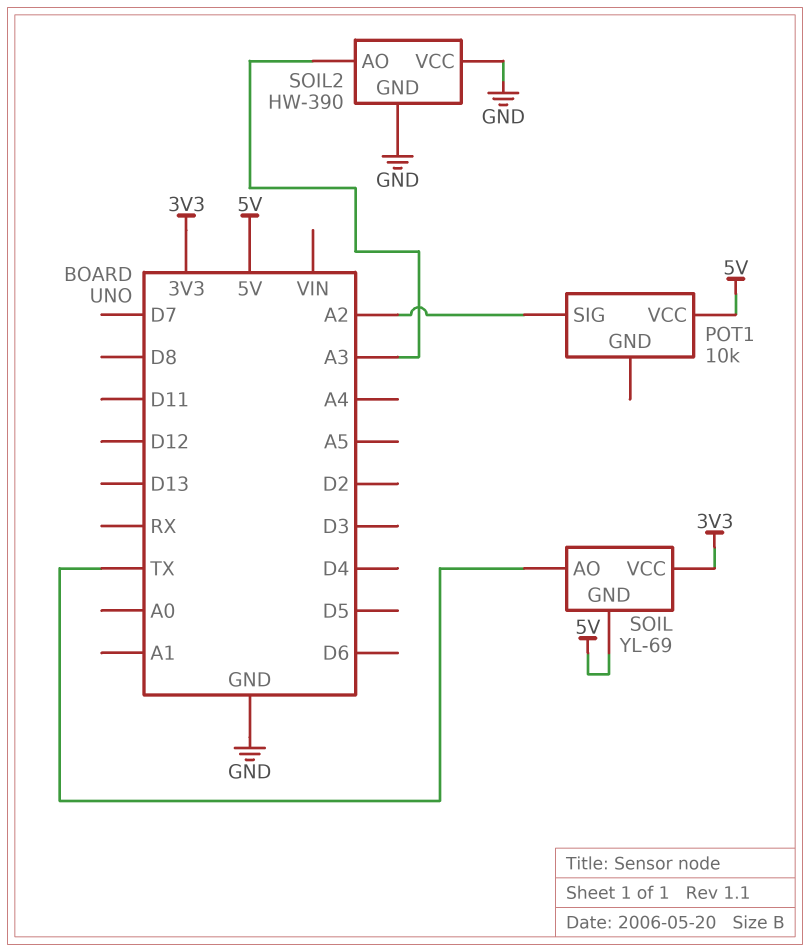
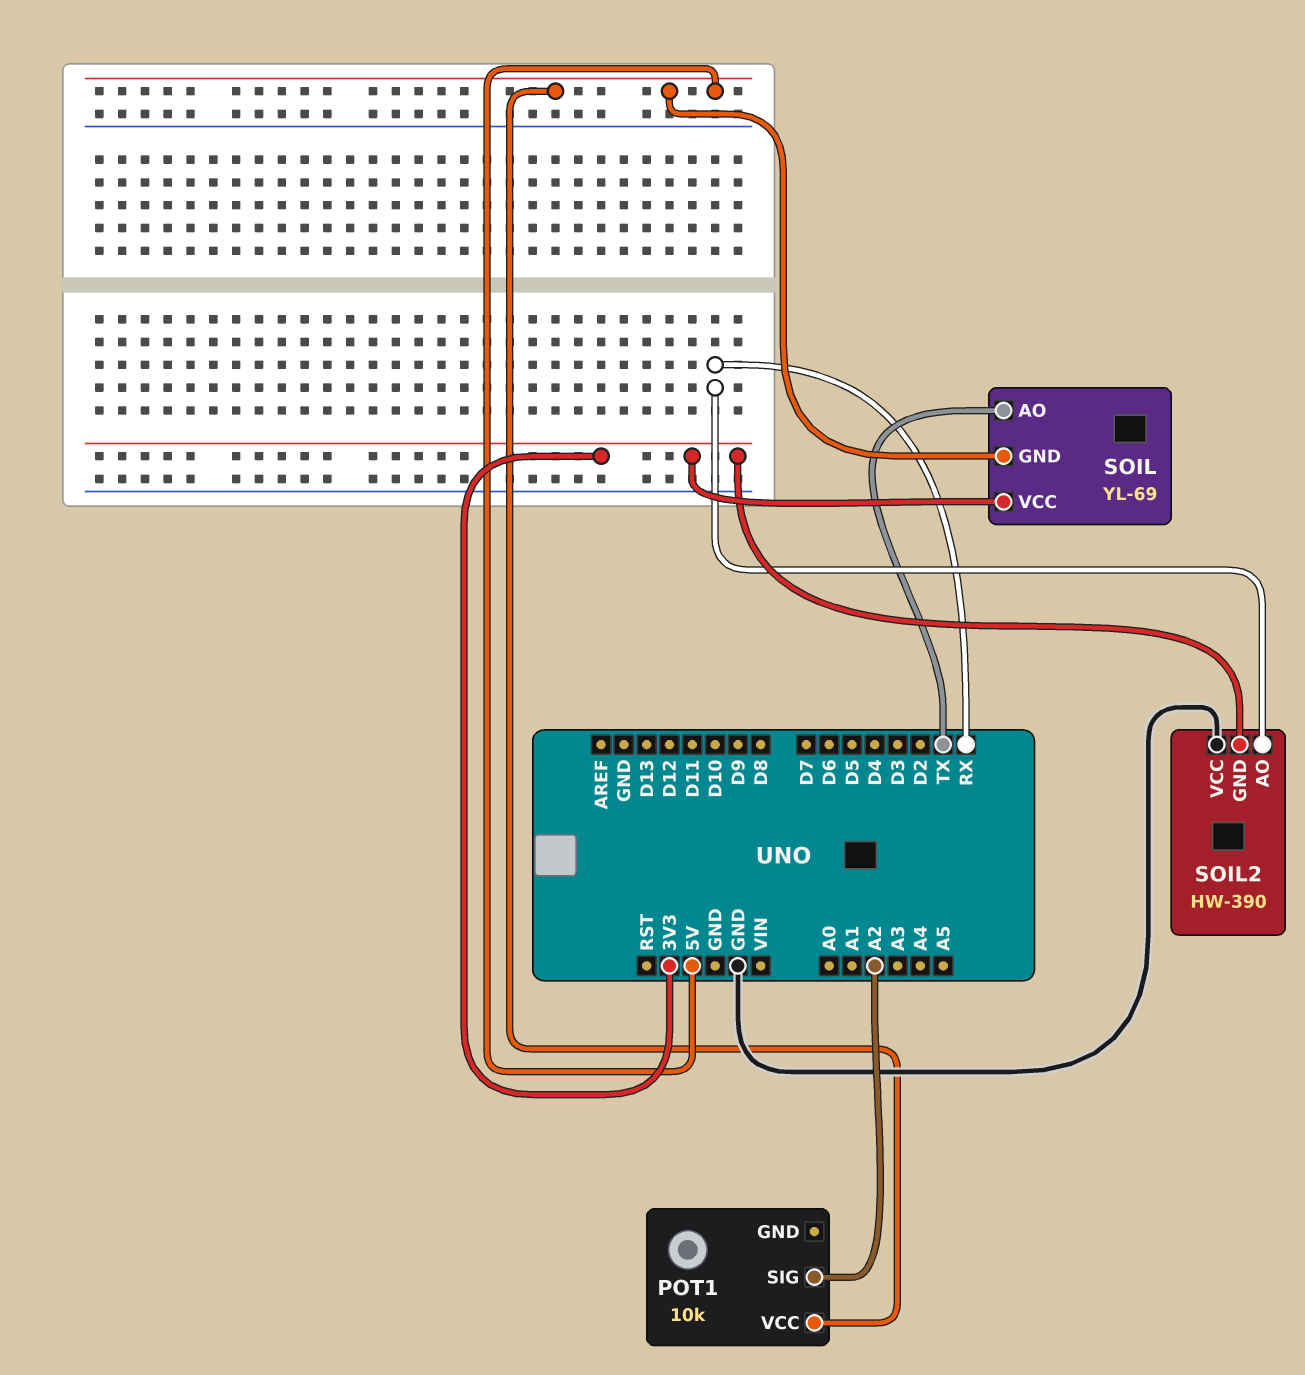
SOIL2 pin AO: A3 -> RX
SOIL2 pin GND: GND -> 3V3

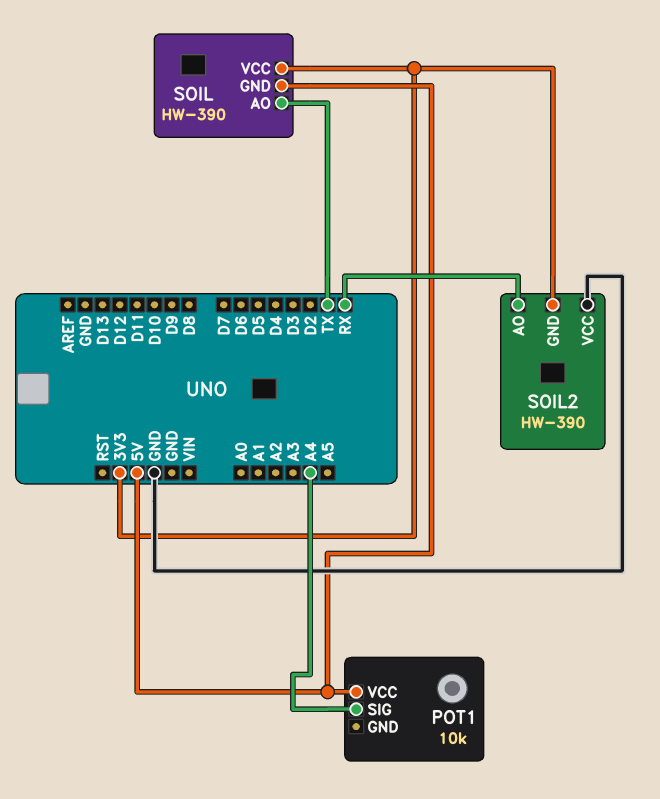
POT1 pin SIG: A2 -> A4
SOIL: YL-69 -> HW-390

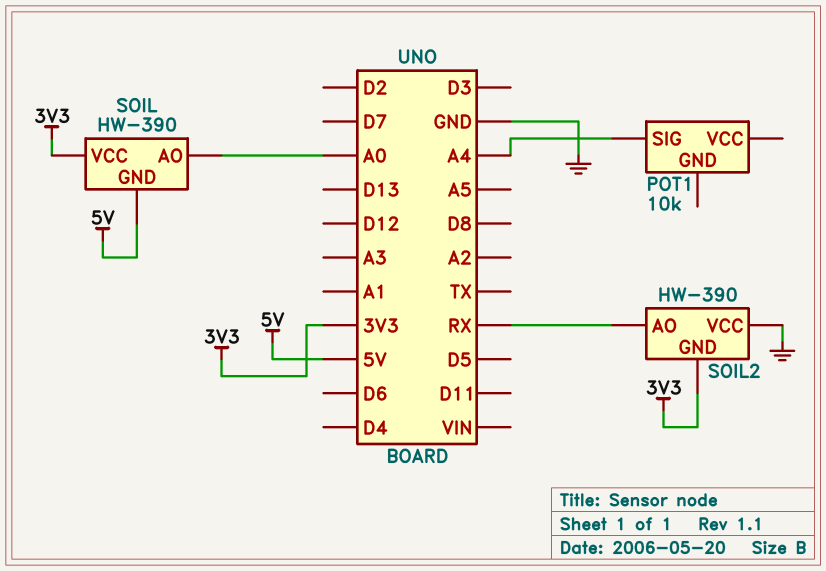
POT1 pin VCC: 5V -> none
SOIL pin AO: TX -> A0

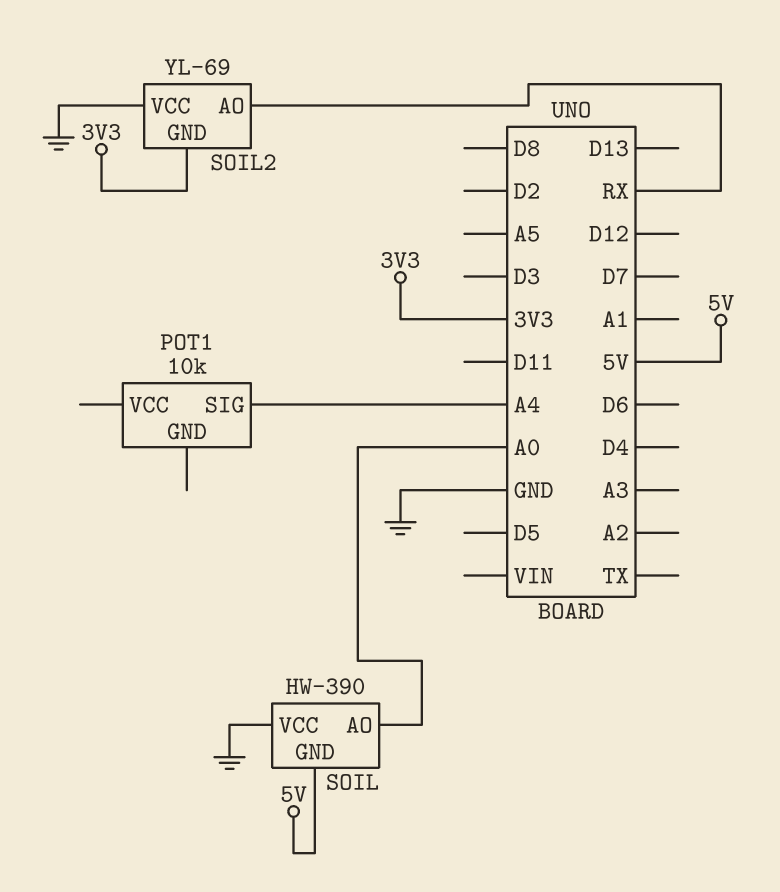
SOIL pin VCC: 3V3 -> GND
SOIL2: HW-390 -> YL-69

